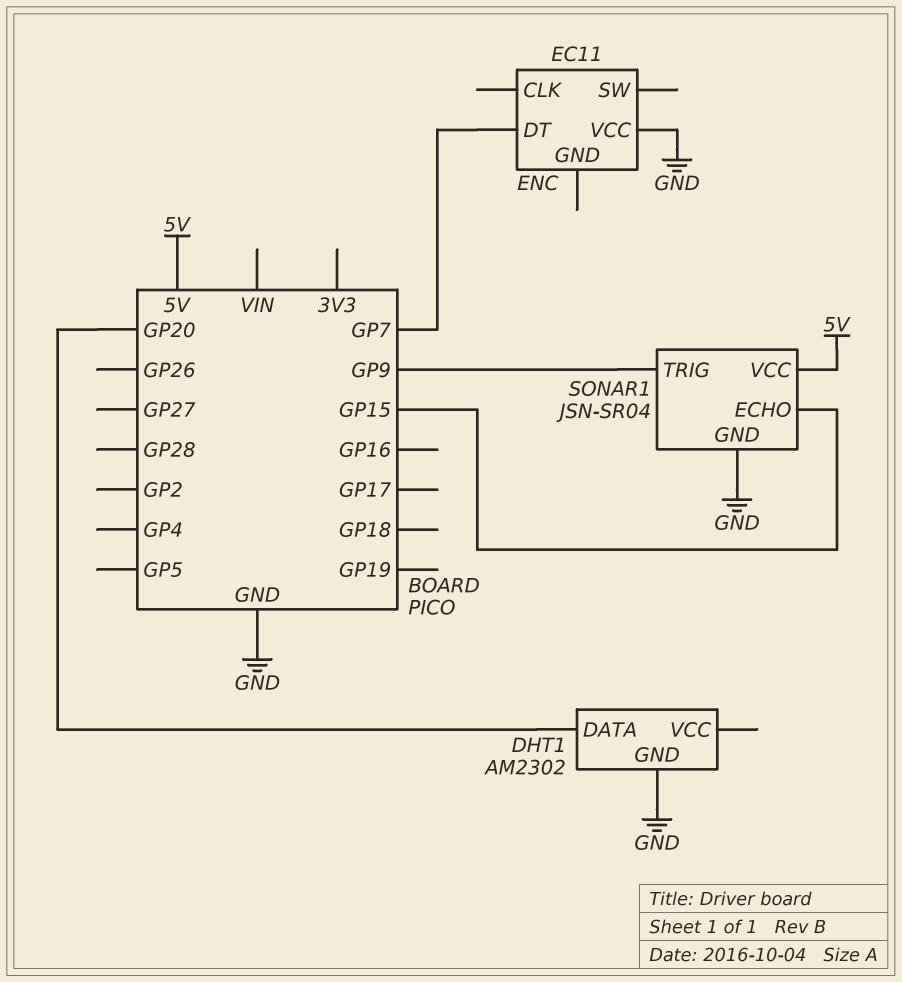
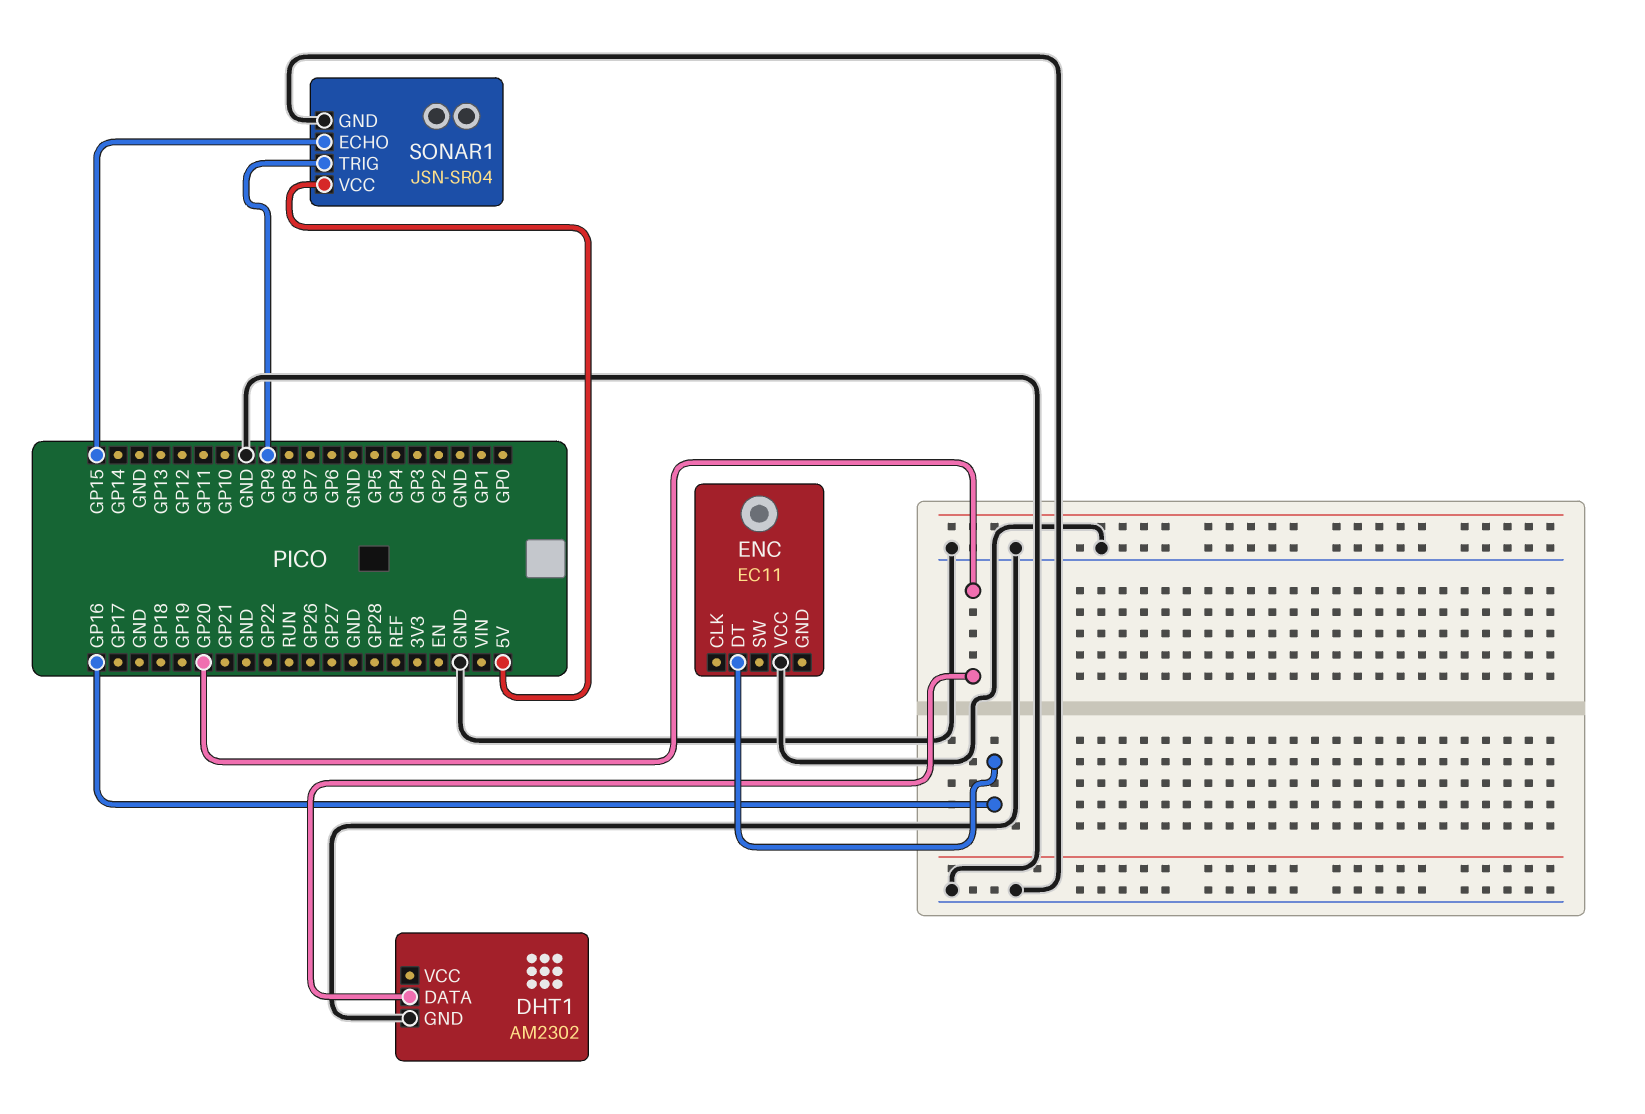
ENC pin DT: GP7 -> GP16

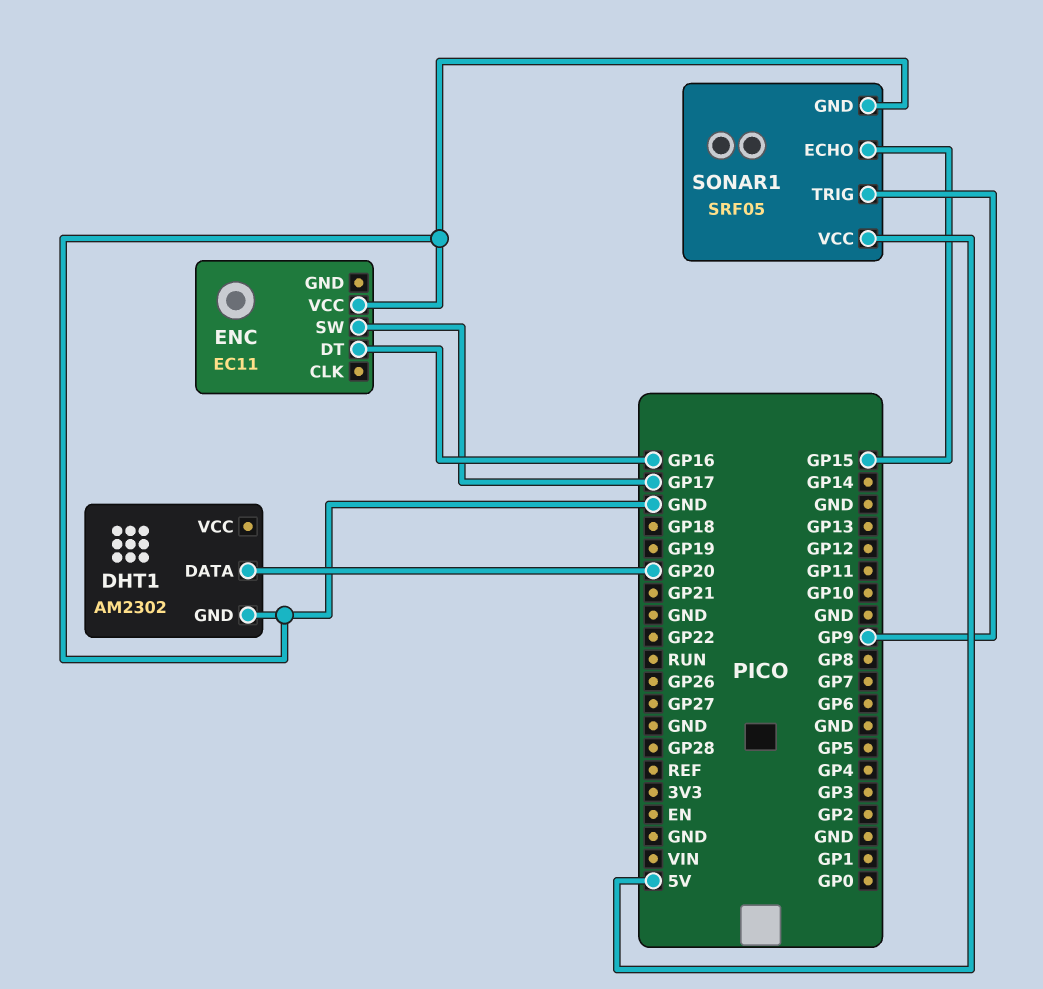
ENC pin SW: none -> GP17
SONAR1: JSN-SR04 -> SRF05

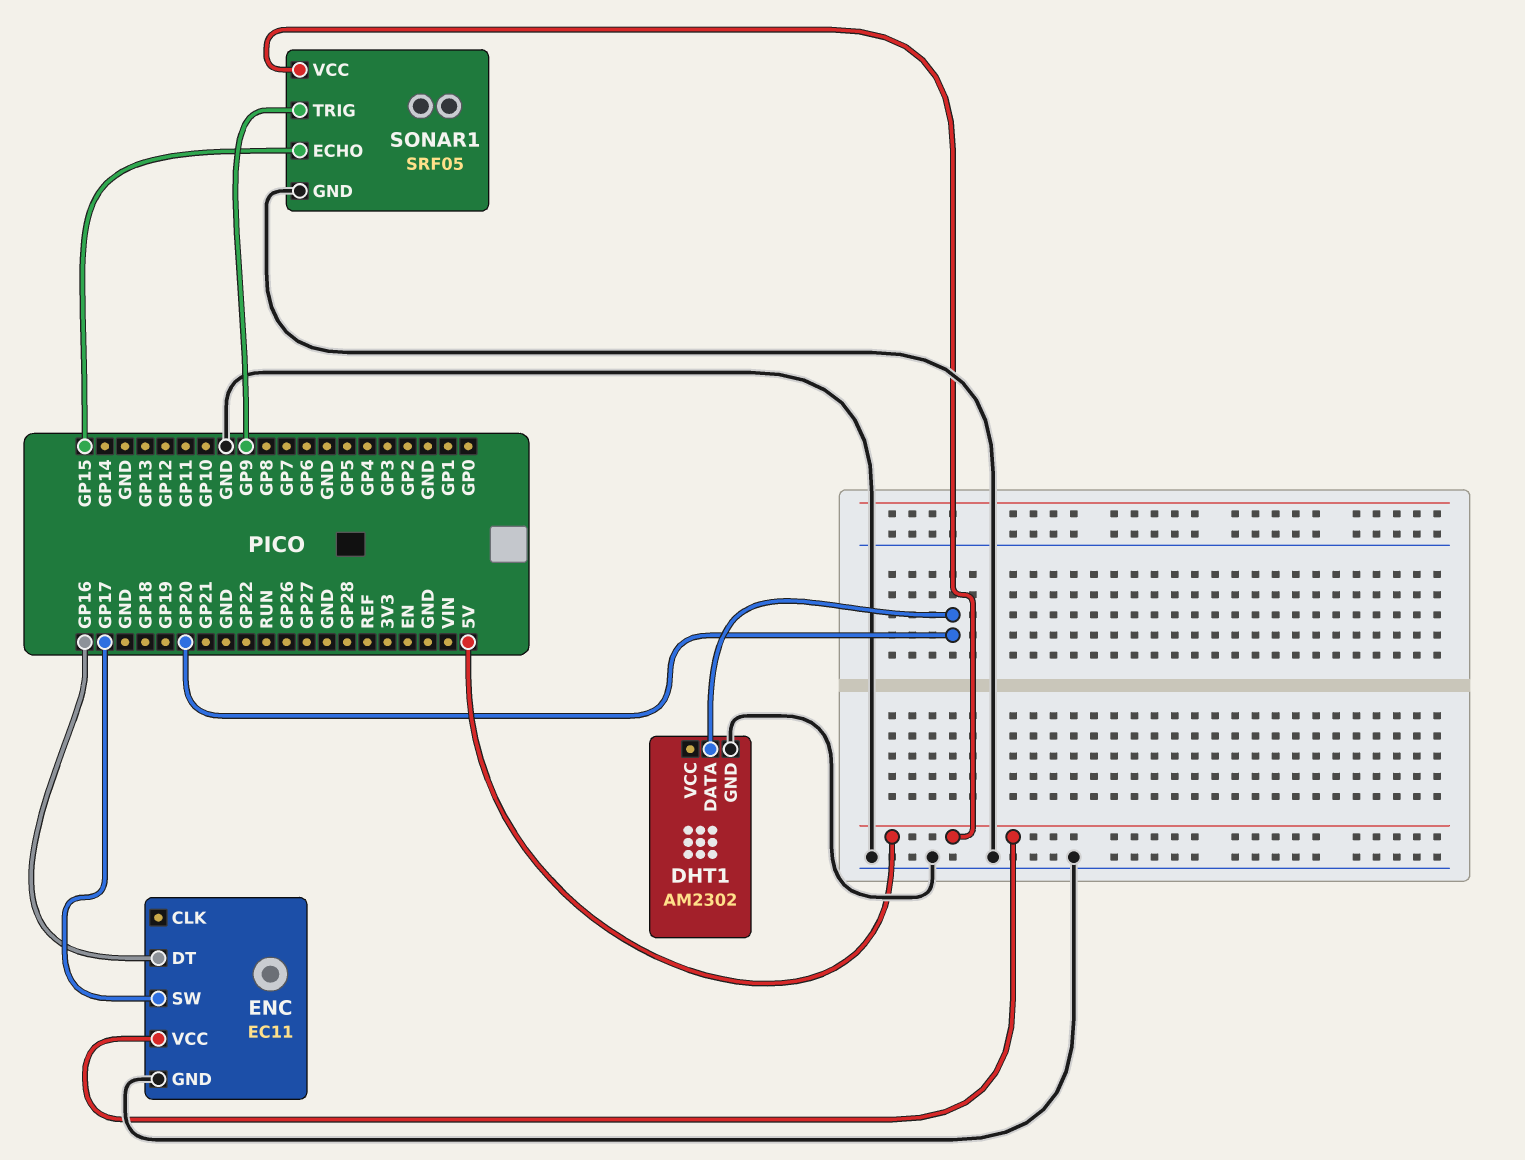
ENC pin GND: none -> GND
ENC pin VCC: GND -> 5V

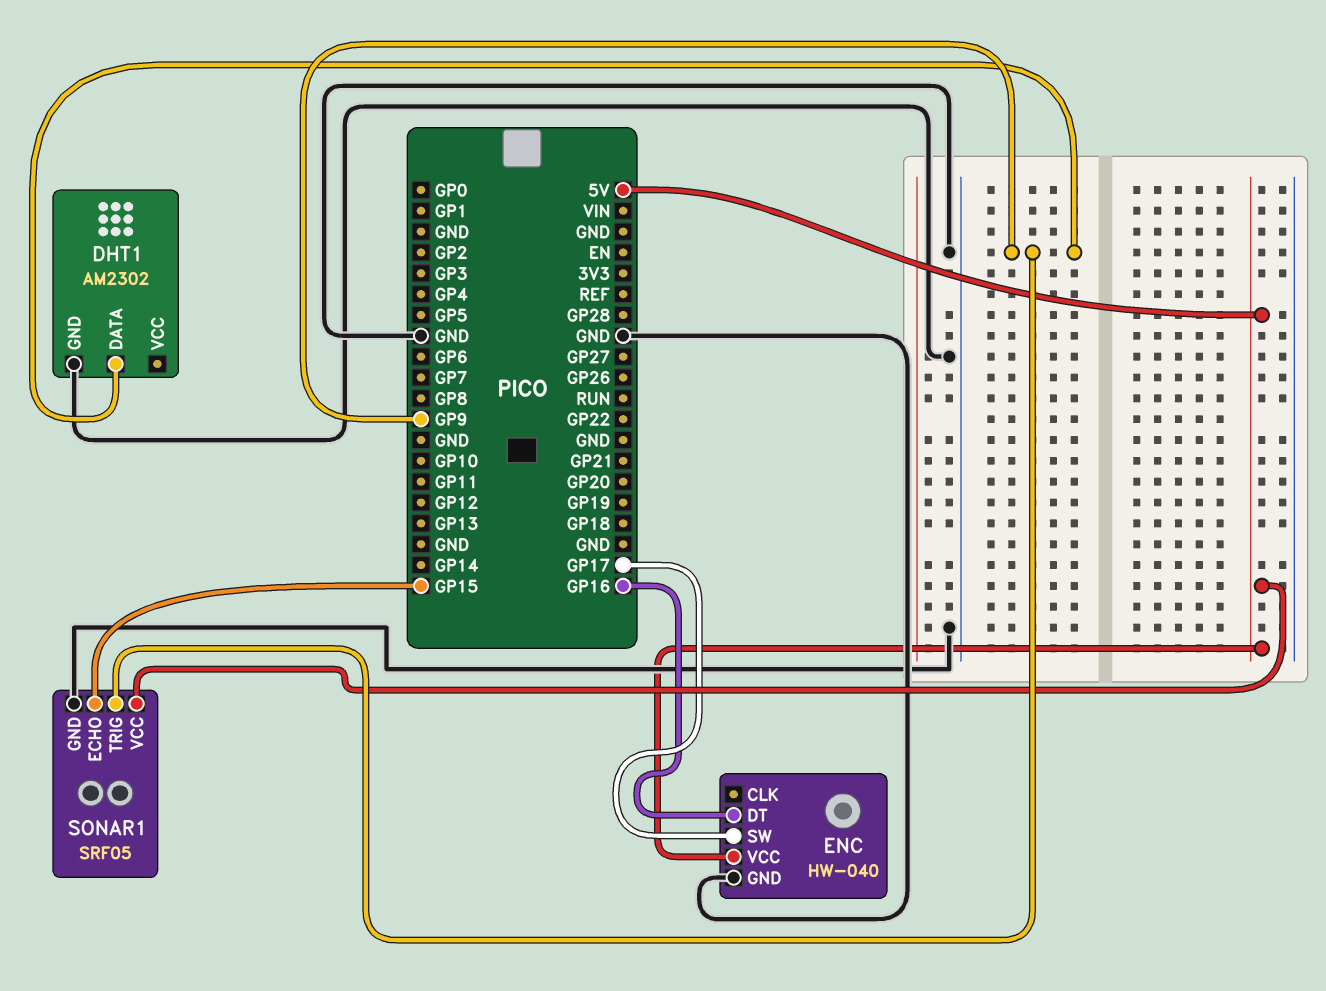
DHT1 pin DATA: GP20 -> GP9
ENC: EC11 -> HW-040

